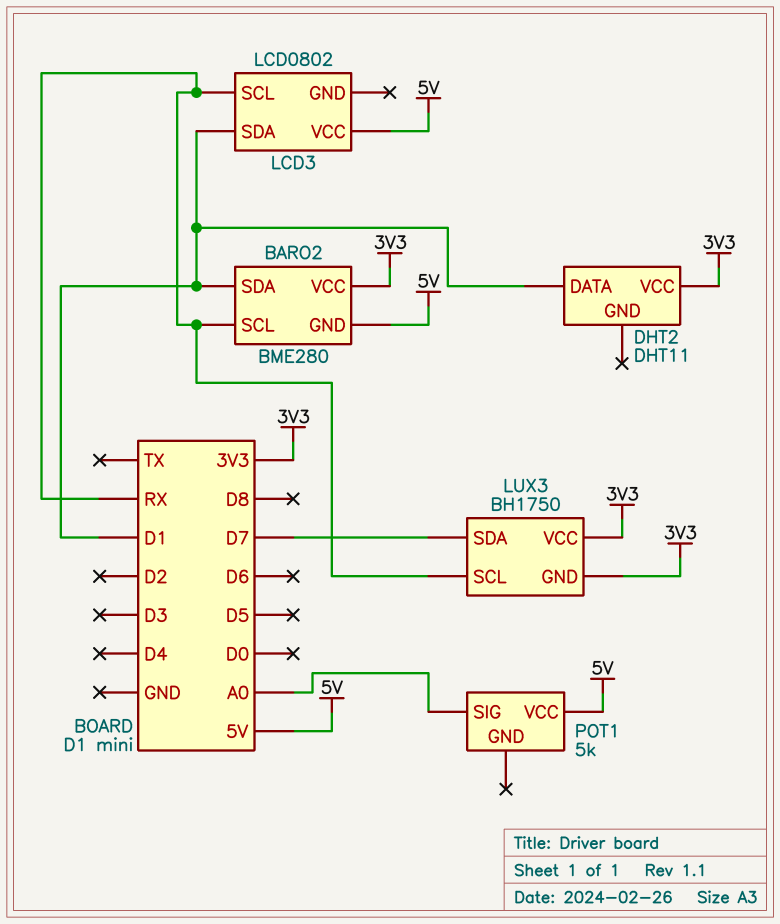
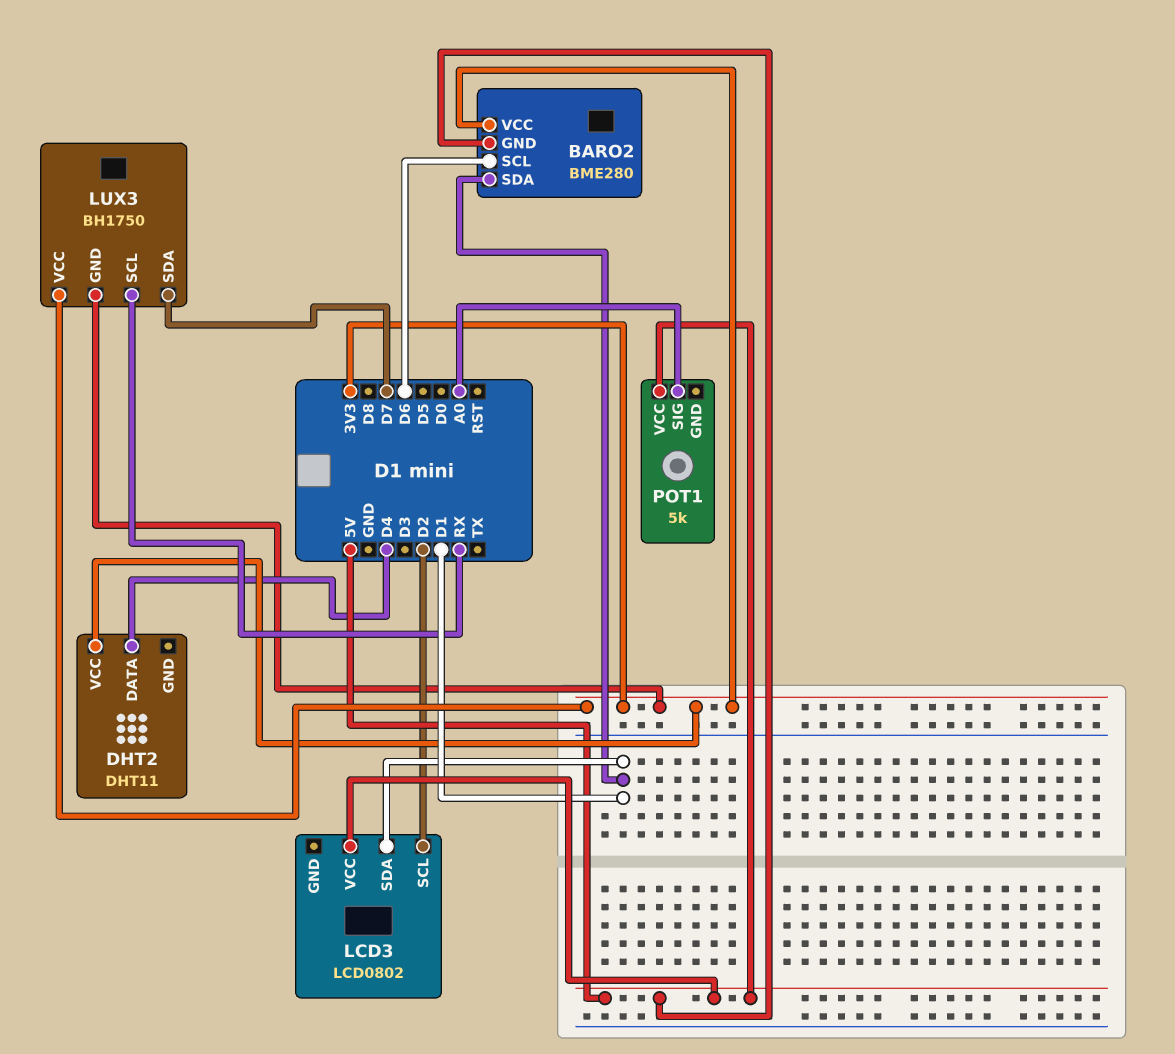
BARO2 pin SCL: RX -> D6
DHT2 pin DATA: D1 -> D4
LCD3 pin SCL: RX -> D2

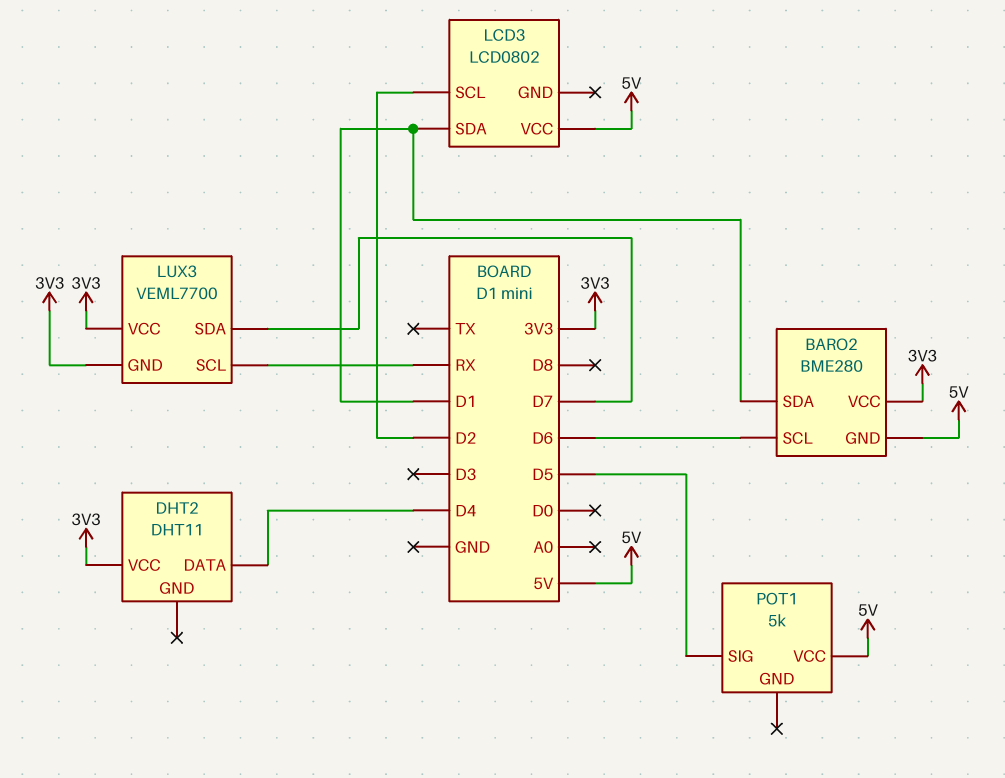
LUX3: BH1750 -> VEML7700
POT1 pin SIG: A0 -> D5

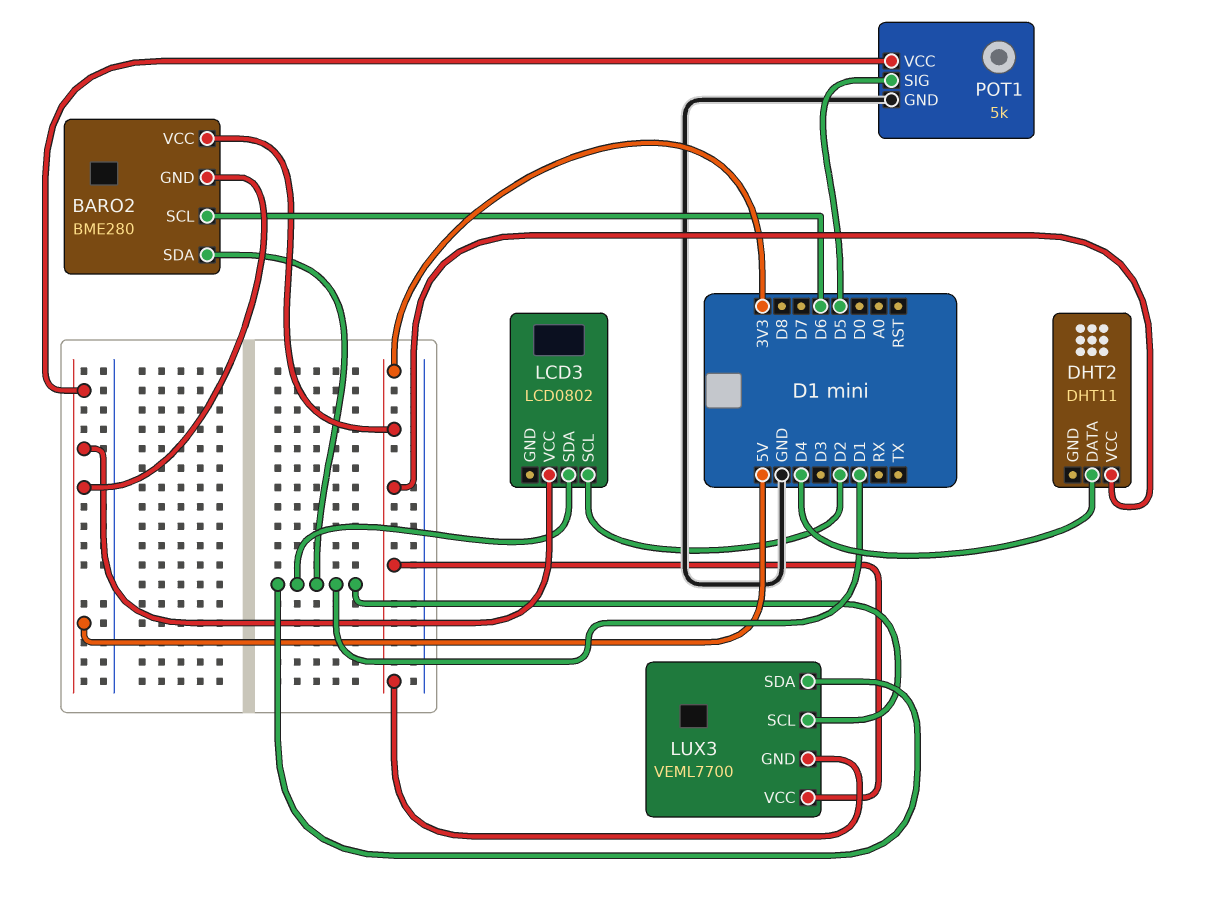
LUX3 pin SCL: RX -> D1
LUX3 pin SDA: D7 -> D1
POT1 pin GND: none -> GND

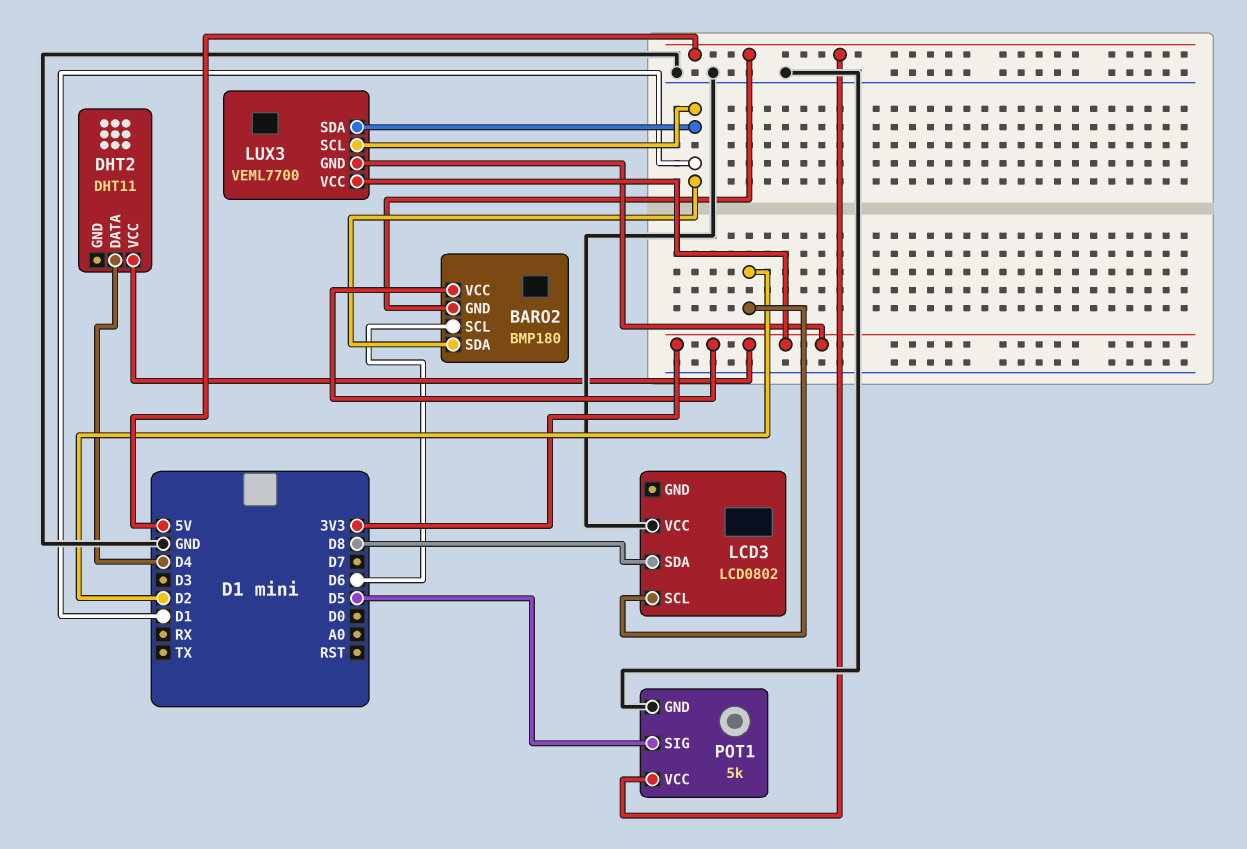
BARO2: BME280 -> BMP180
LCD3 pin SDA: D1 -> D8
LCD3 pin VCC: 5V -> GND

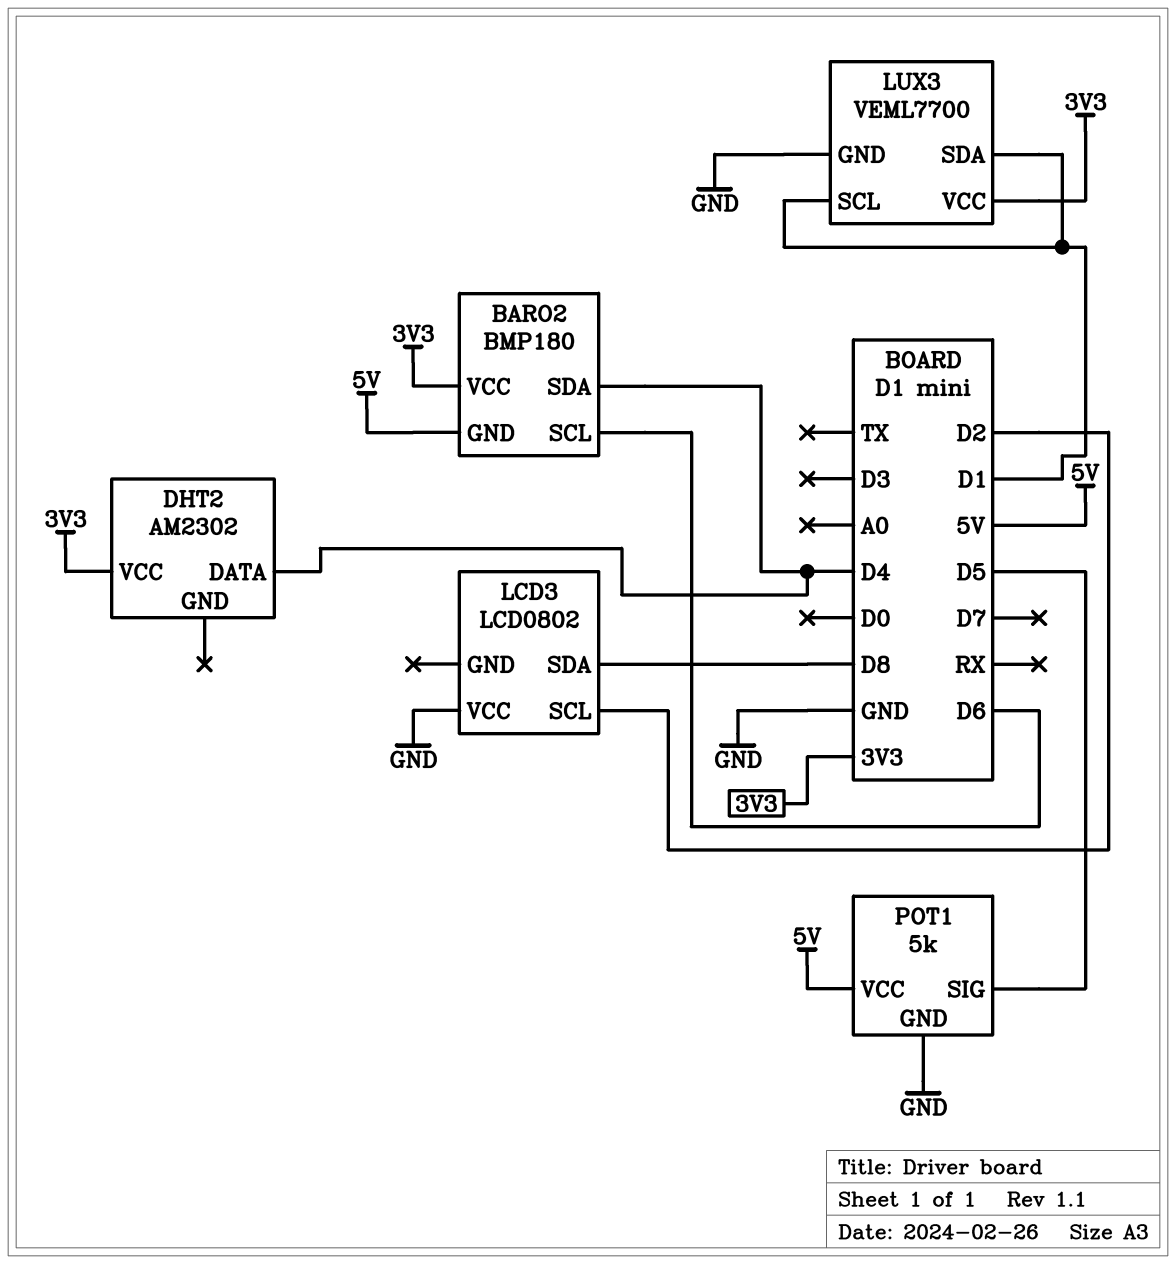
BARO2 pin SDA: D1 -> D4
DHT2: DHT11 -> AM2302
LUX3 pin GND: 3V3 -> GND

